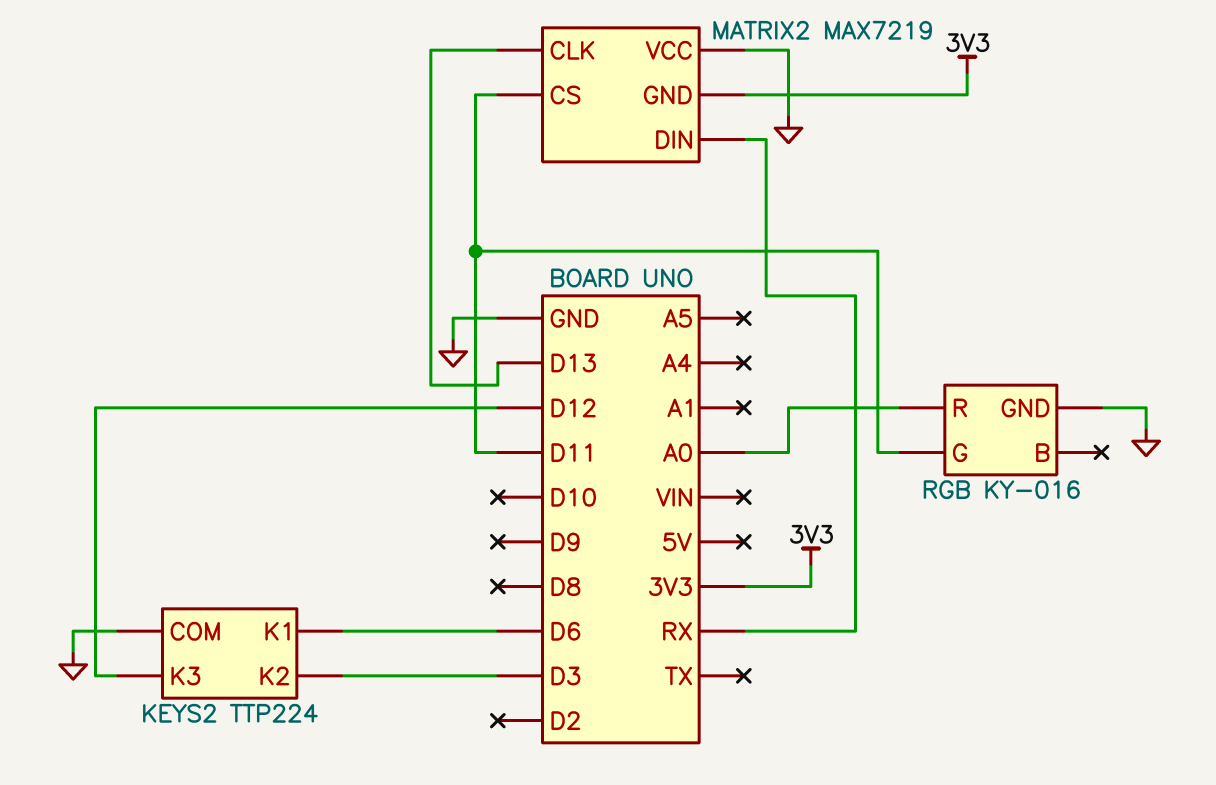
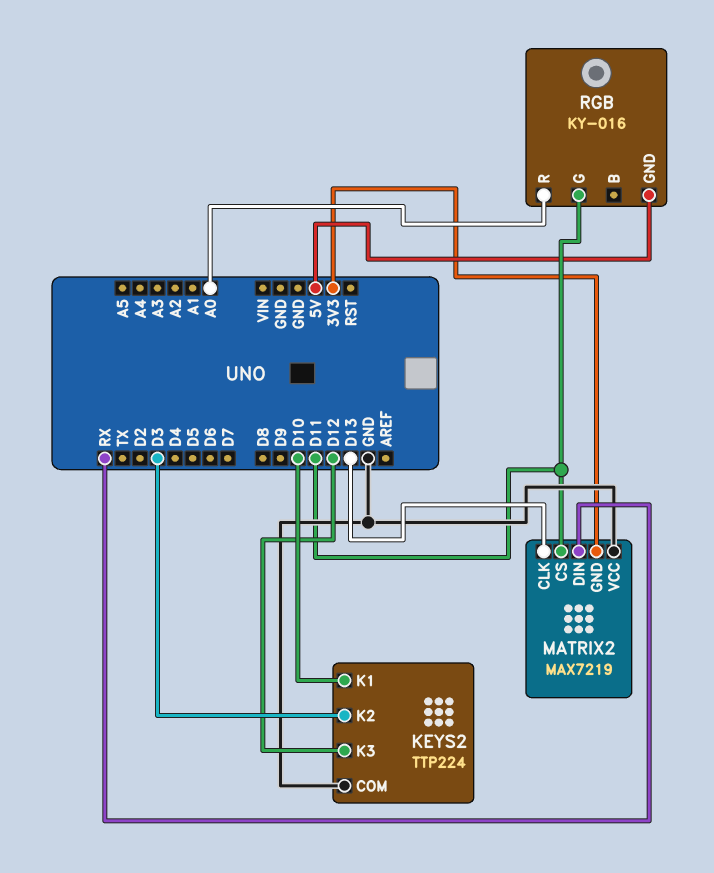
KEYS2 pin K1: D6 -> D10
RGB pin GND: GND -> 5V

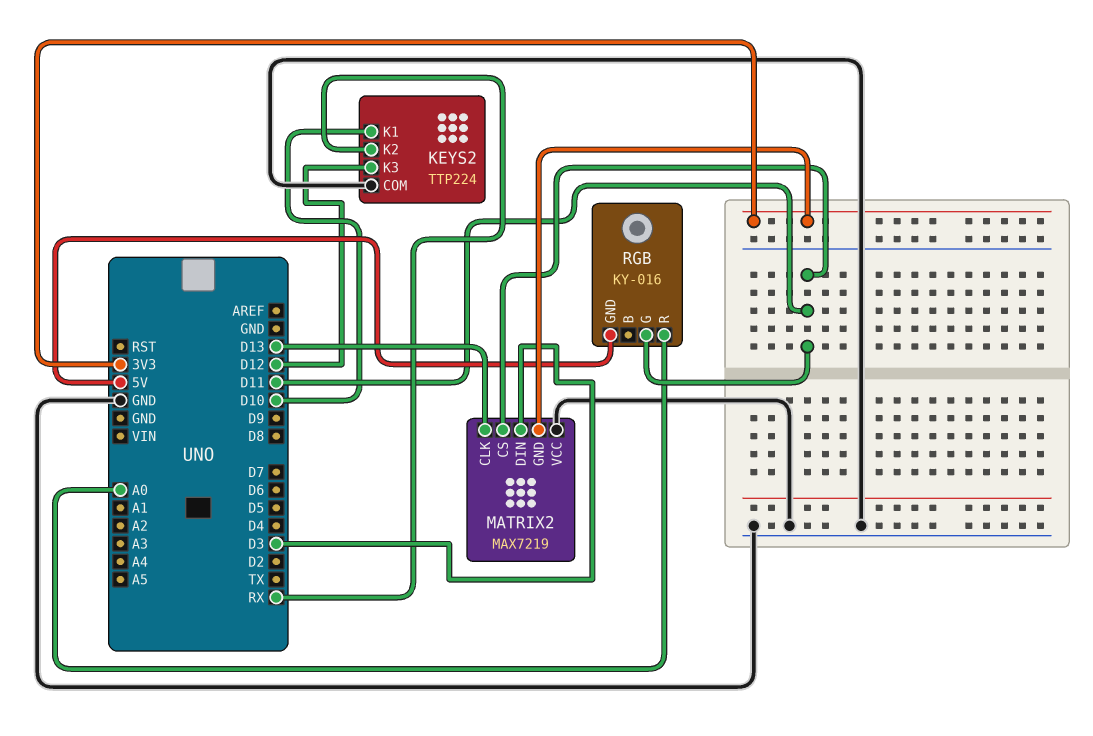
KEYS2 pin K2: D3 -> RX
MATRIX2 pin DIN: RX -> D3

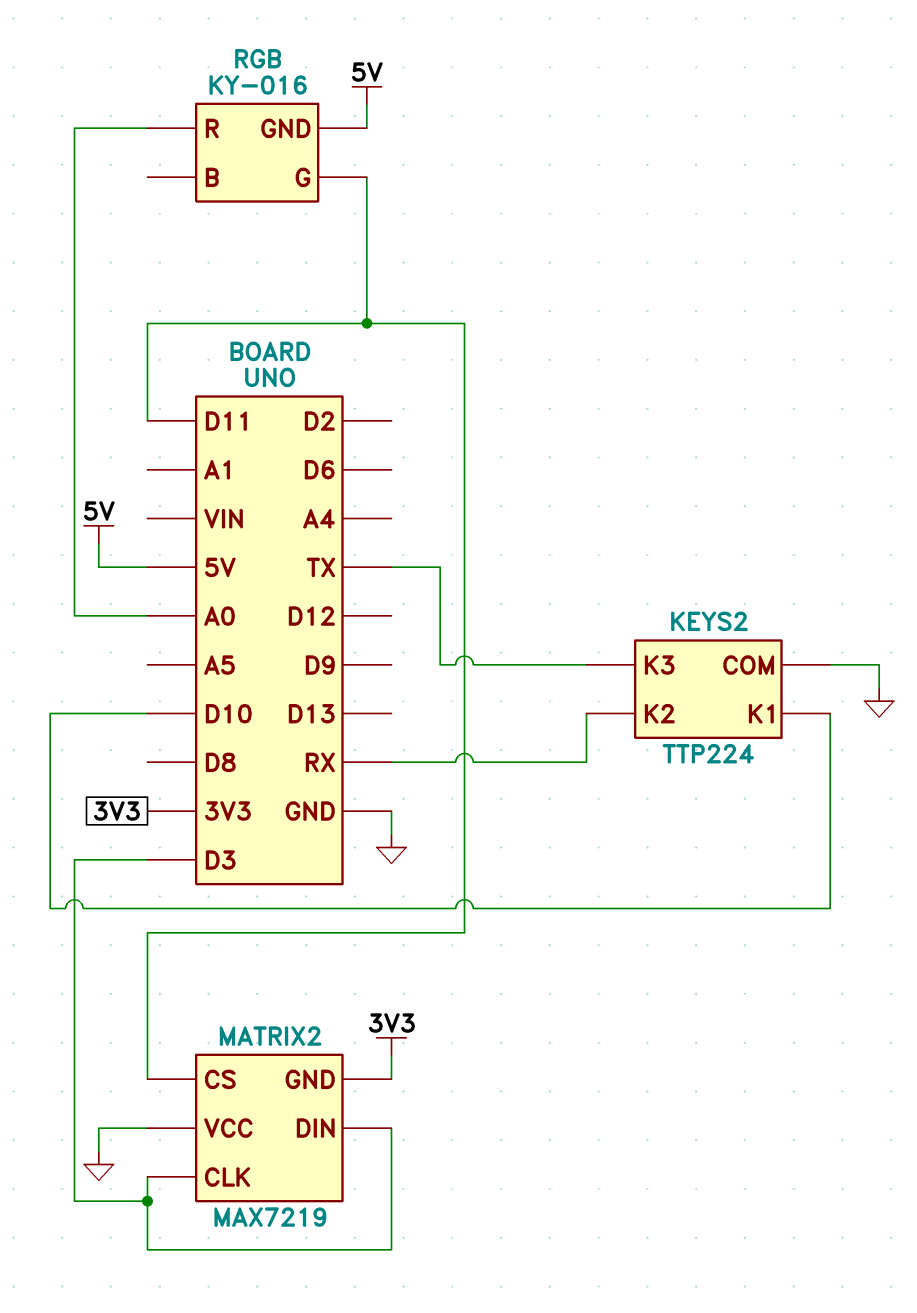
KEYS2 pin K3: D12 -> TX
MATRIX2 pin CLK: D13 -> D3

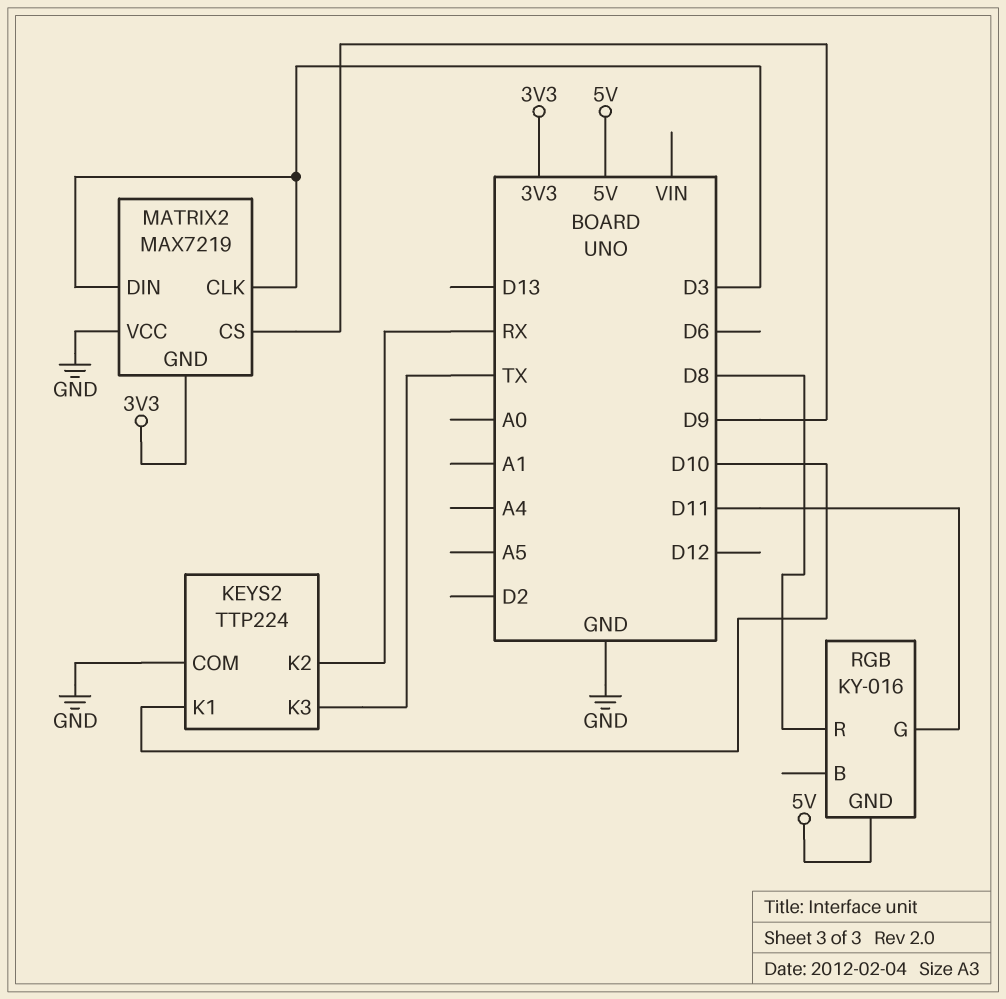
MATRIX2 pin CS: D11 -> D9
RGB pin R: A0 -> D8

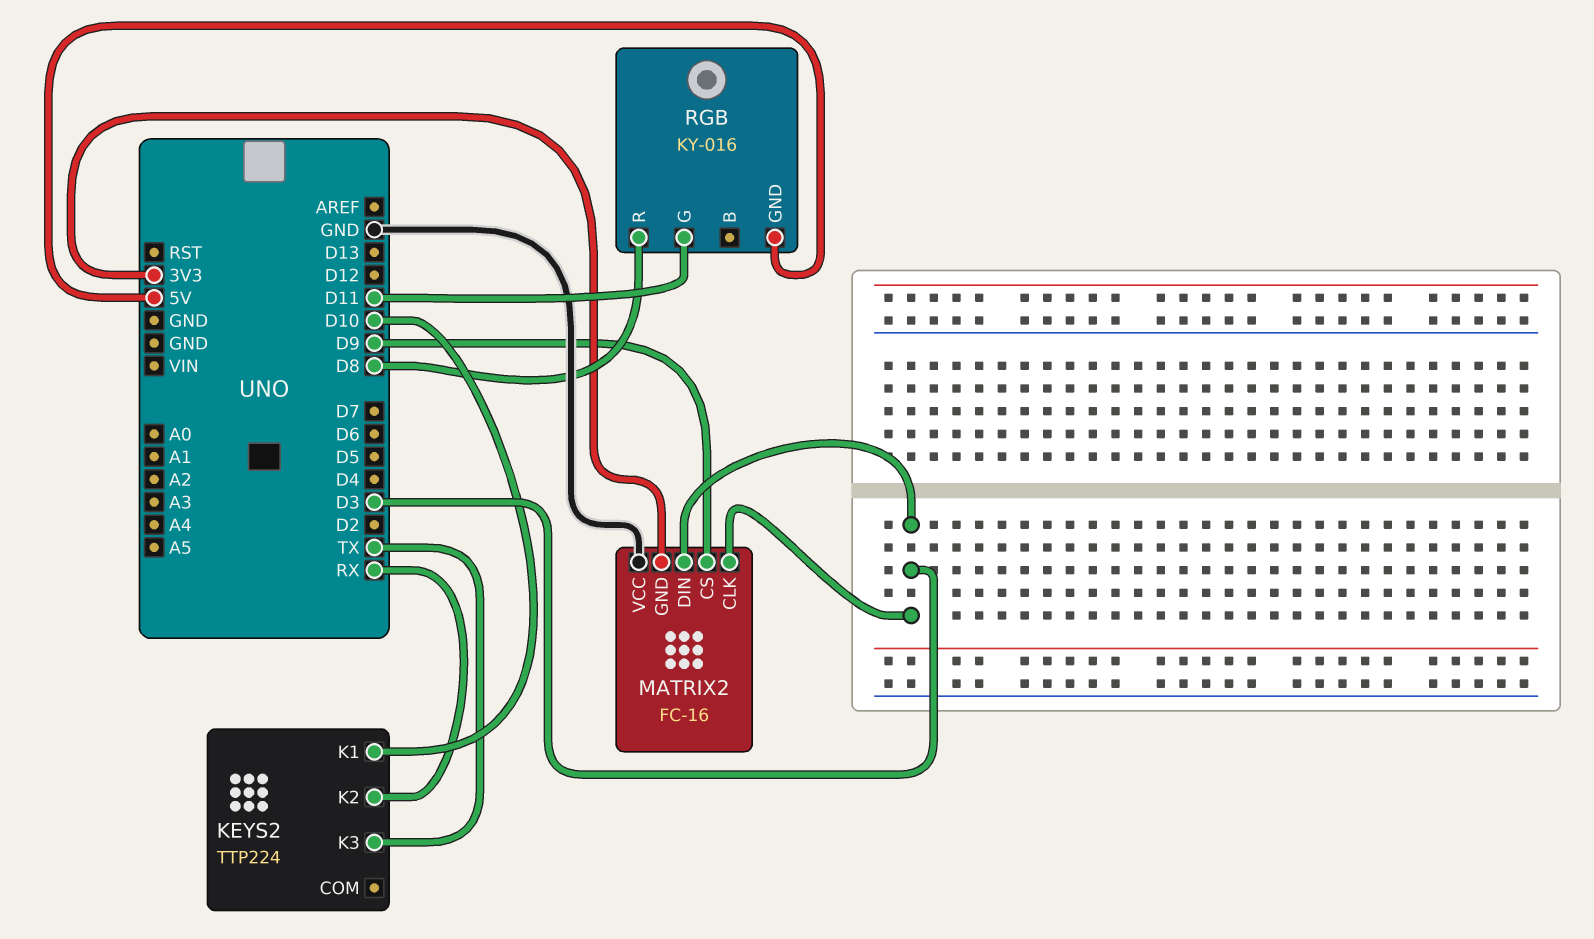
KEYS2 pin COM: GND -> none
MATRIX2: MAX7219 -> FC-16

